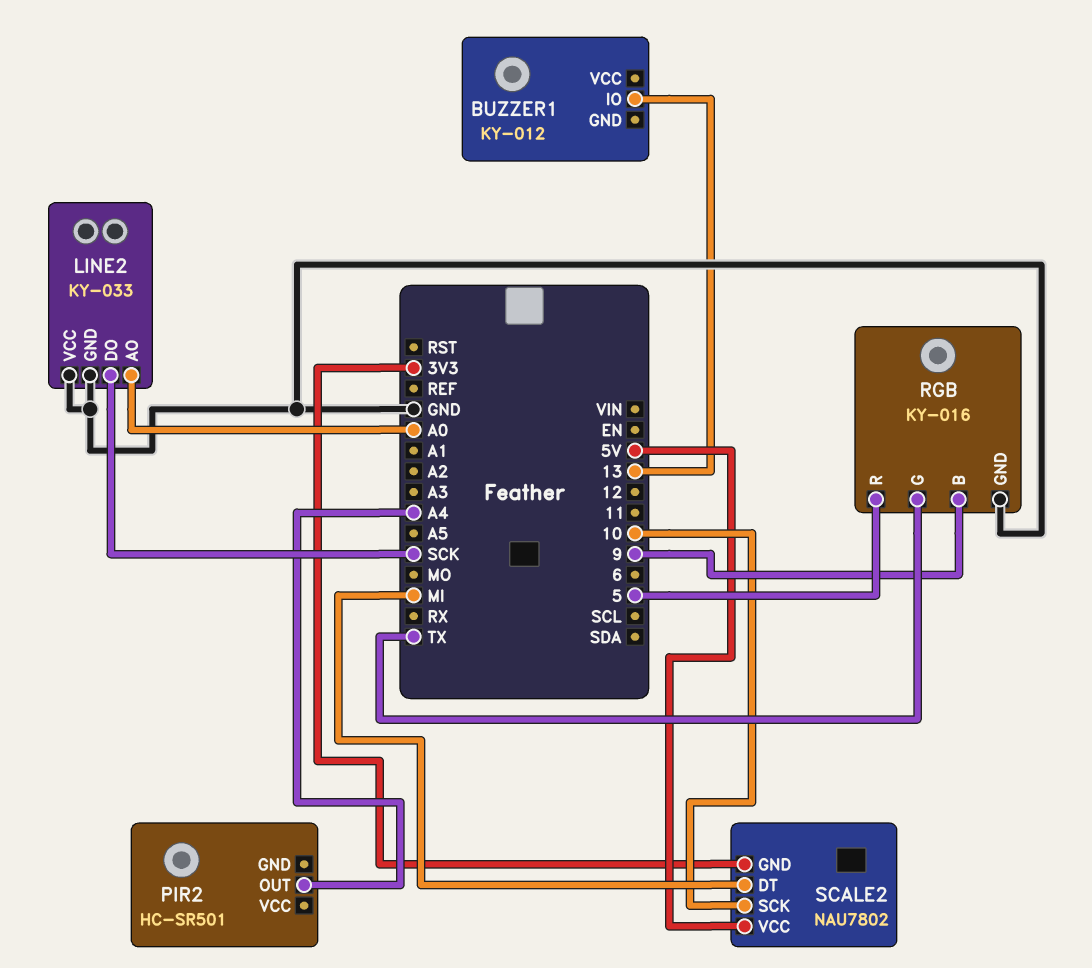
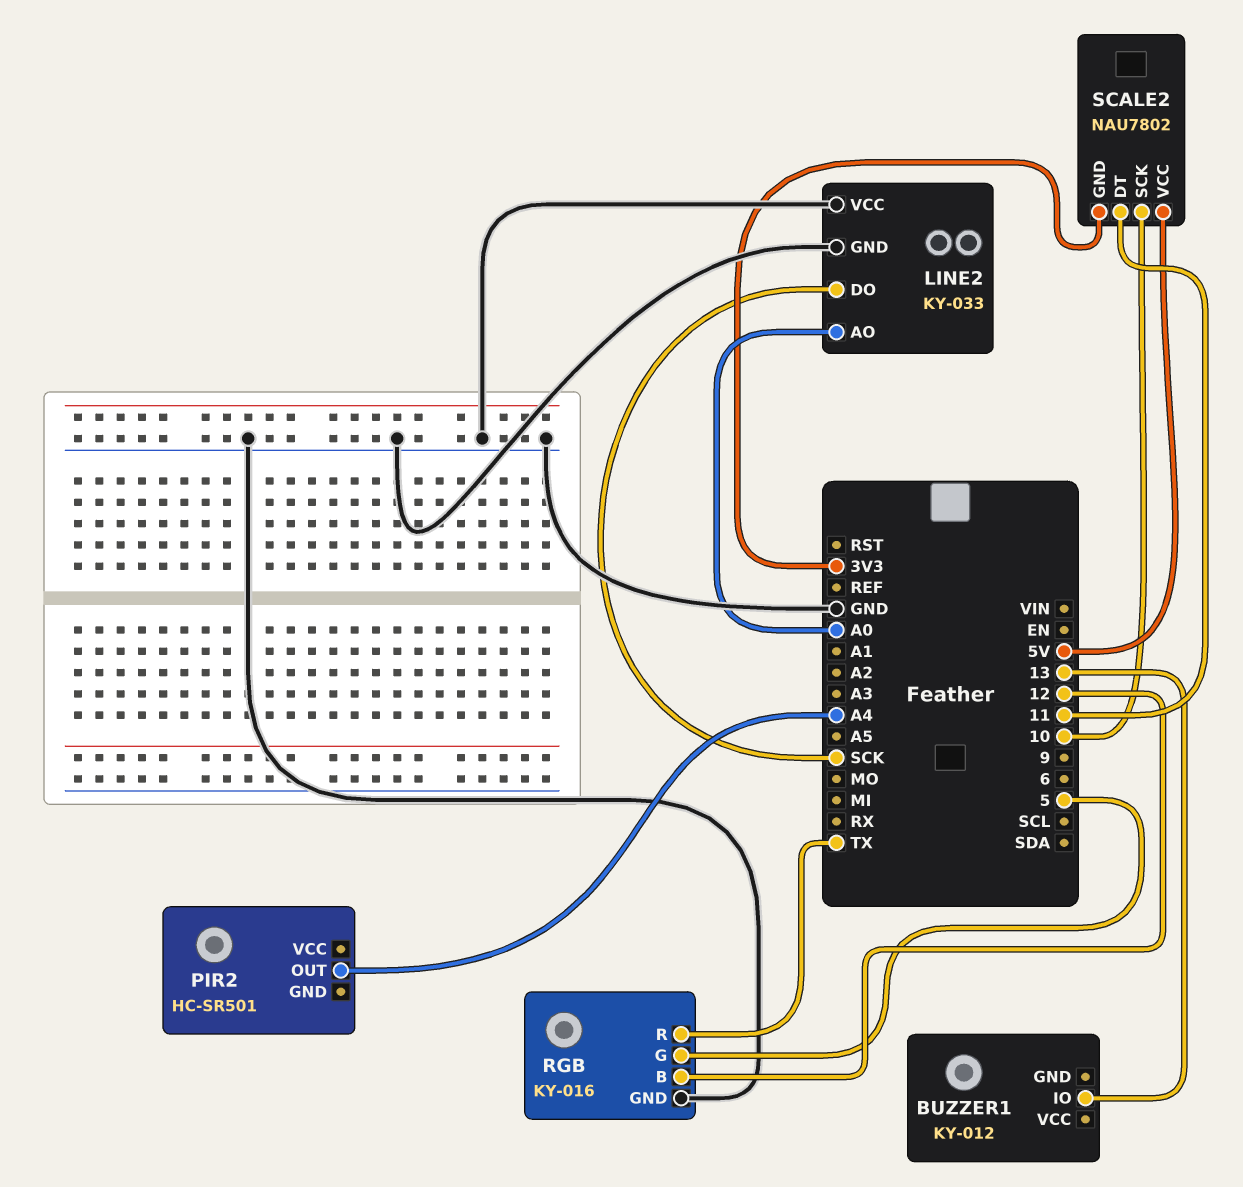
RGB pin B: 9 -> 12
RGB pin G: TX -> 5
RGB pin R: 5 -> TX
SCALE2 pin DT: MI -> 11

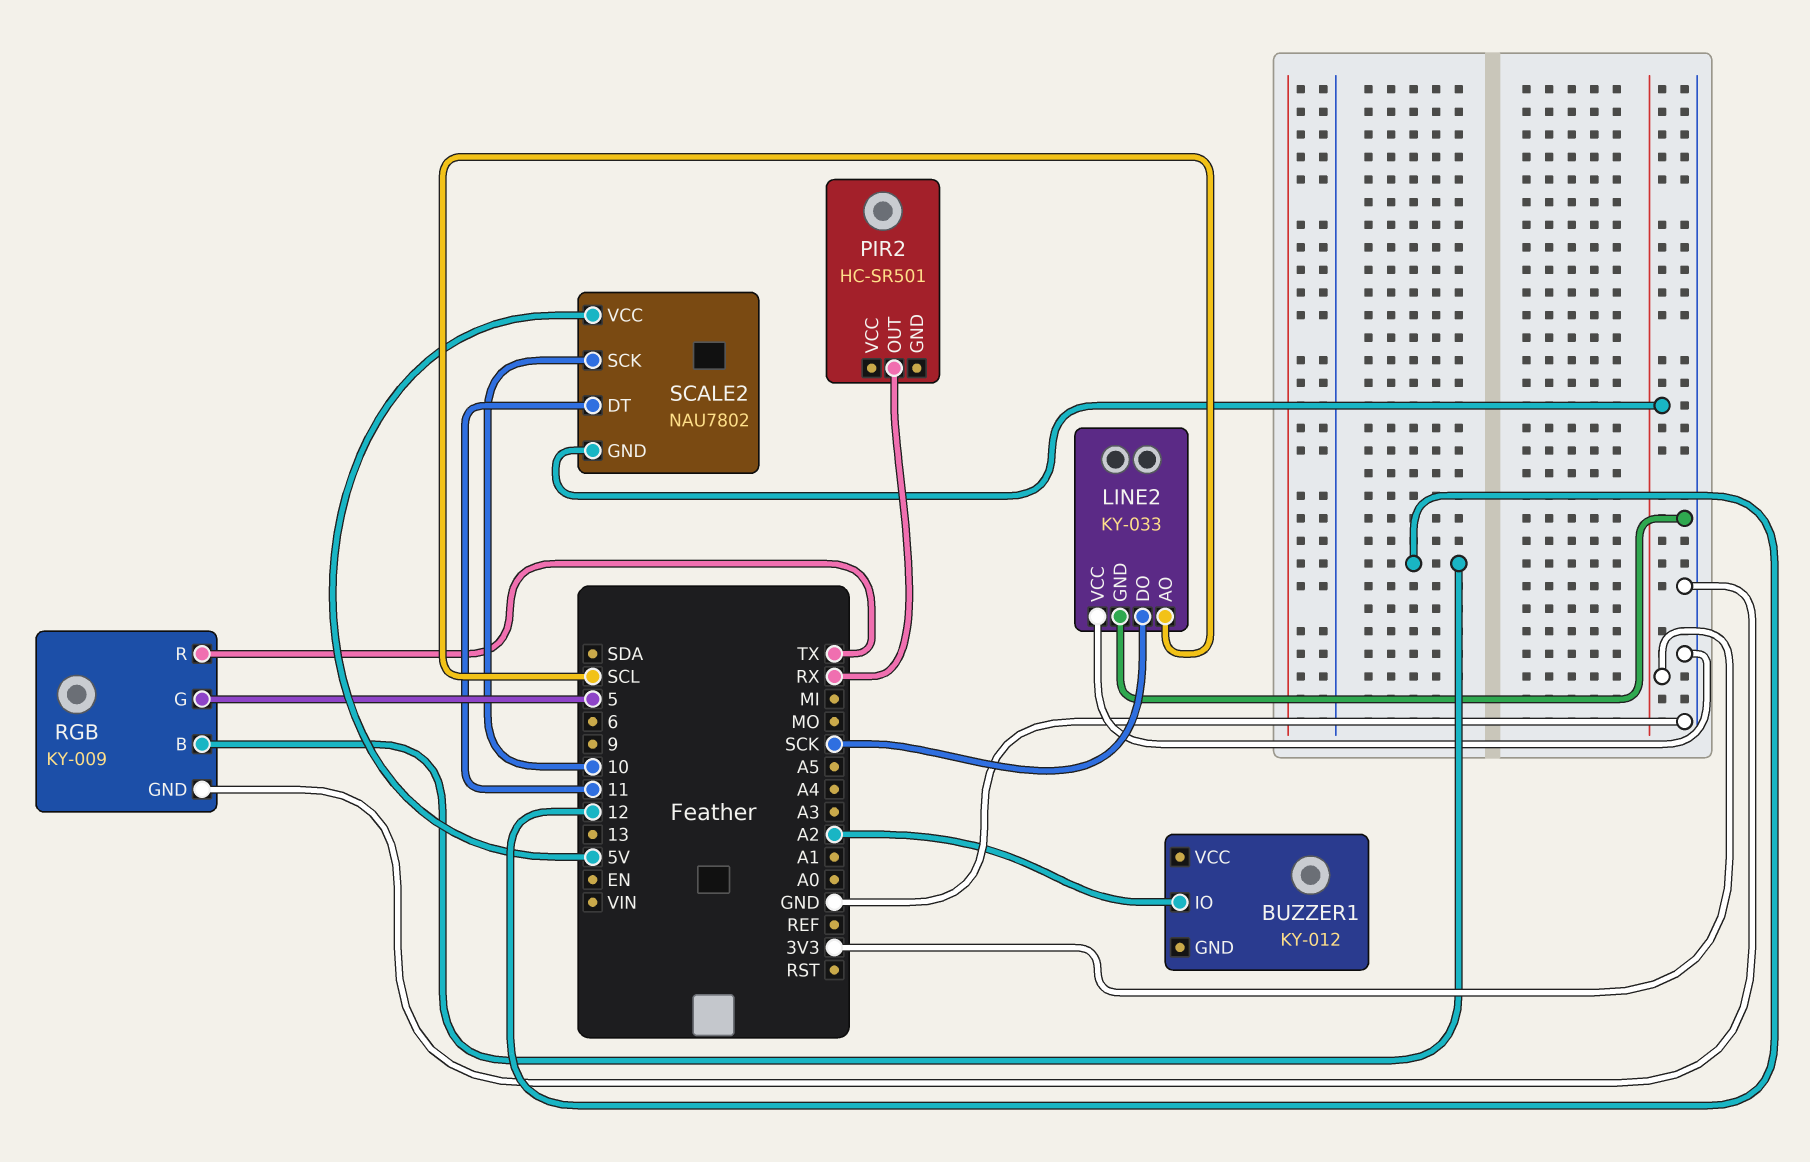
BUZZER1 pin IO: 13 -> A2
LINE2 pin AO: A0 -> SCL
PIR2 pin OUT: A4 -> RX
RGB: KY-016 -> KY-009

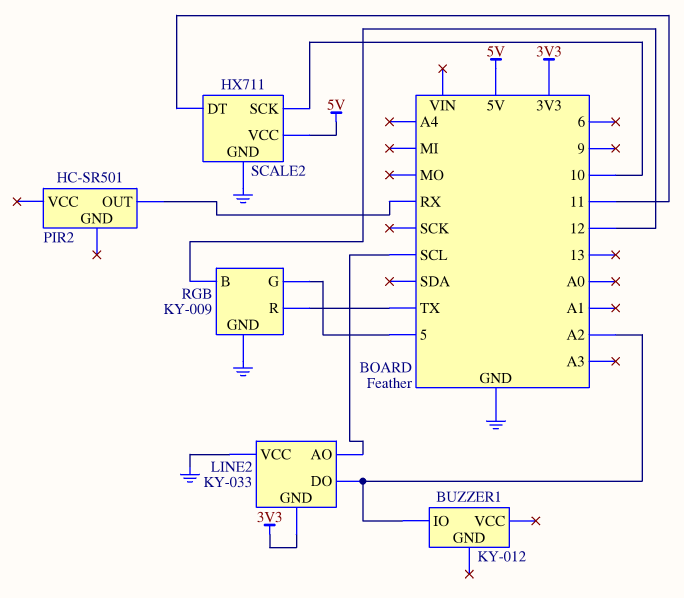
LINE2 pin DO: SCK -> A2
LINE2 pin GND: GND -> 3V3
SCALE2: NAU7802 -> HX711
SCALE2 pin GND: 3V3 -> GND

